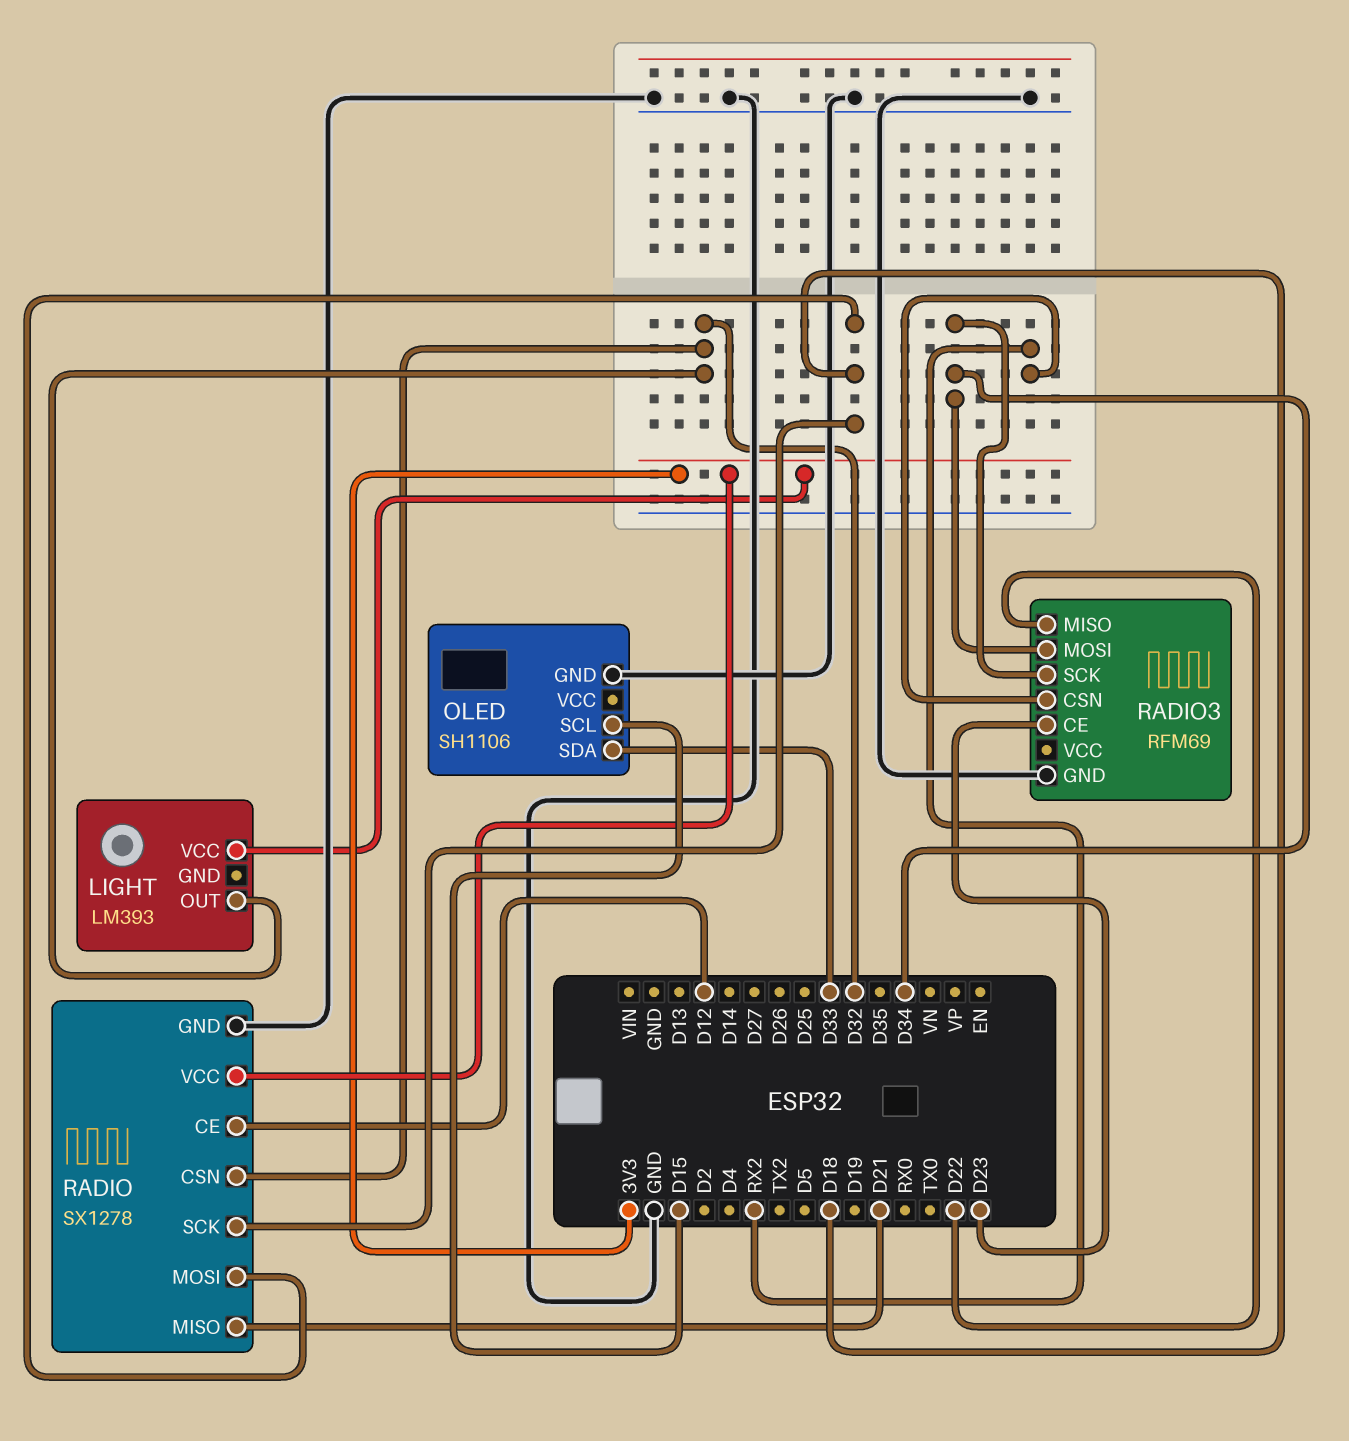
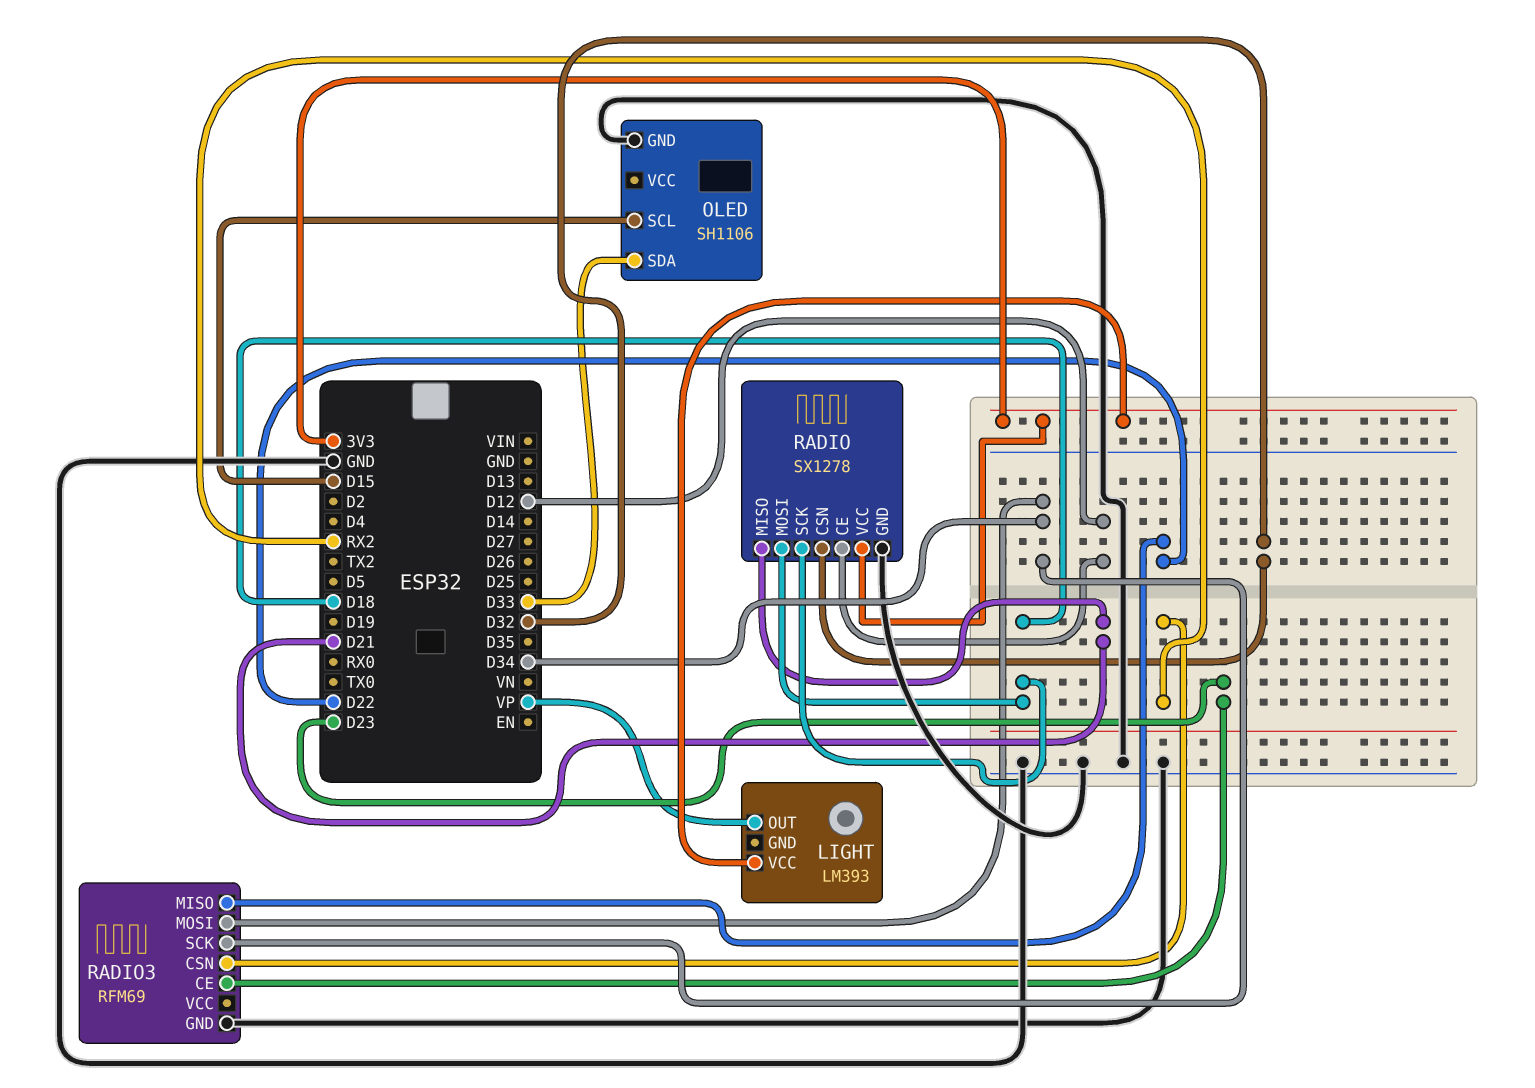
LIGHT pin OUT: D32 -> VP

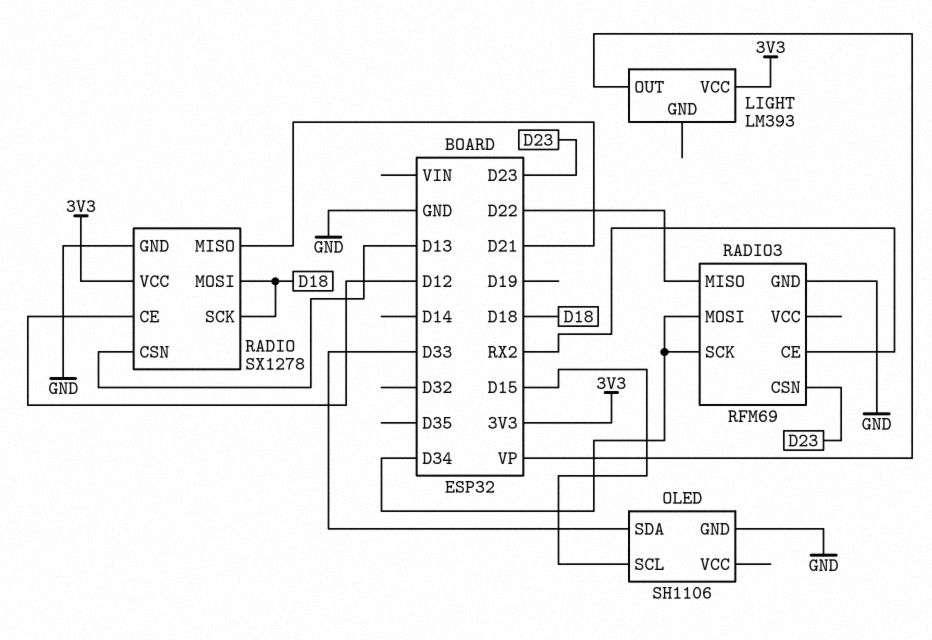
RADIO pin CSN: D32 -> D13
RADIO3 pin CE: D23 -> RX2
RADIO3 pin CSN: RX2 -> D23

